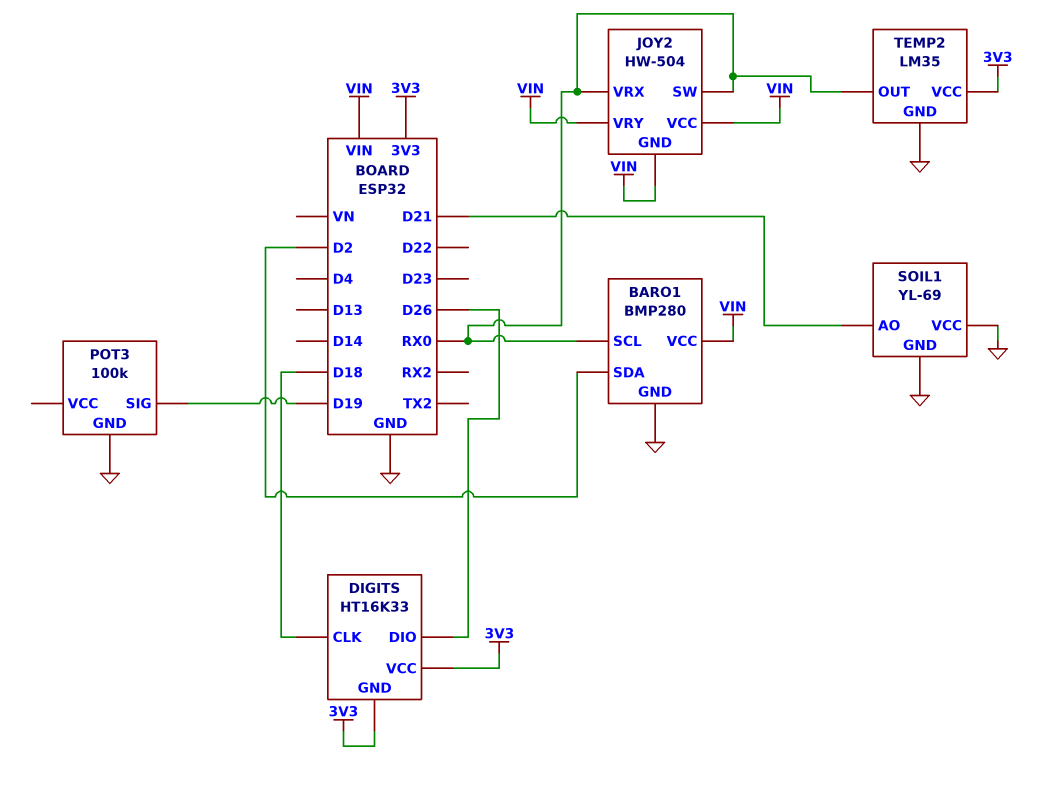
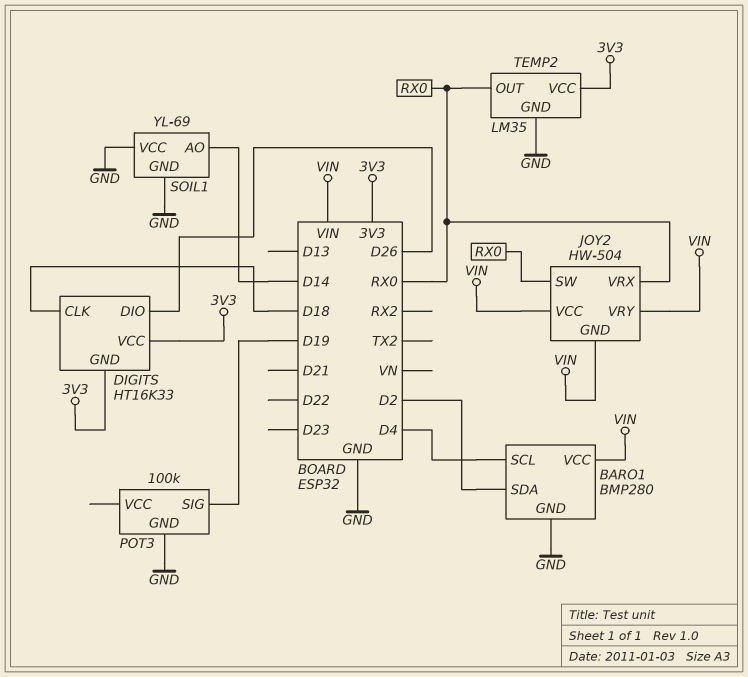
BARO1 pin SCL: RX0 -> D4
SOIL1 pin AO: D21 -> D14

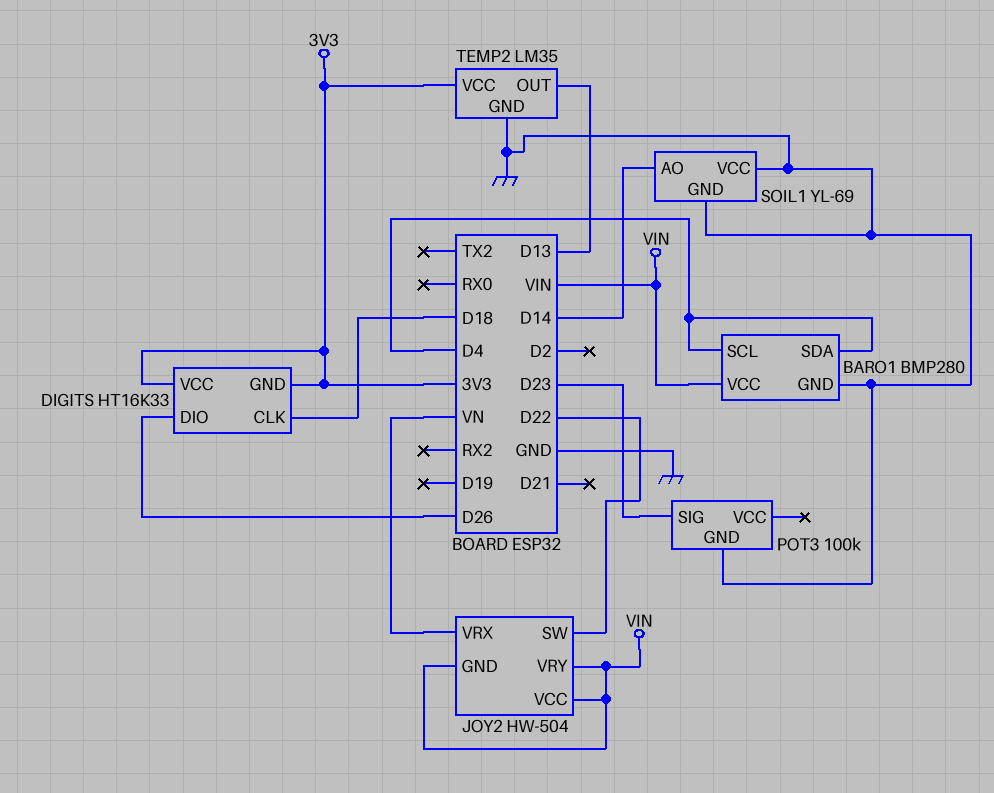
BARO1 pin SDA: D2 -> D4
JOY2 pin SW: RX0 -> D22
JOY2 pin VRX: RX0 -> VN
POT3 pin SIG: D19 -> D23
TEMP2 pin OUT: RX0 -> D13

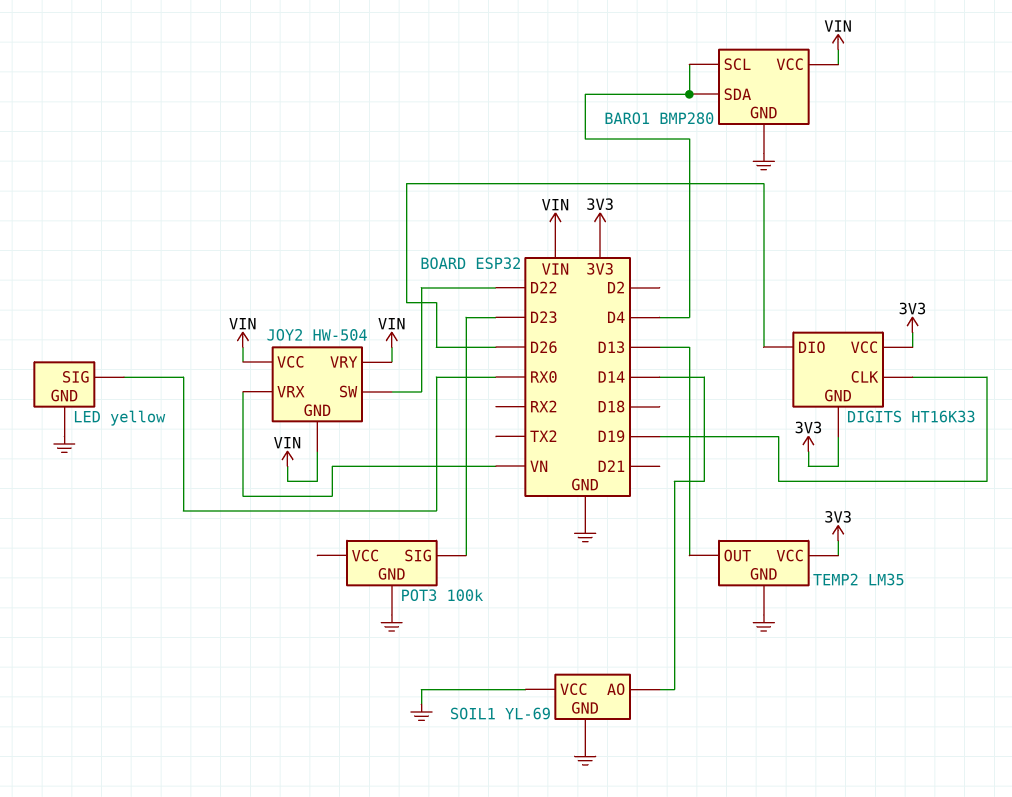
DIGITS pin CLK: D18 -> D19
LED: none -> yellow
LED pin GND: none -> GND
LED pin SIG: none -> RX0

